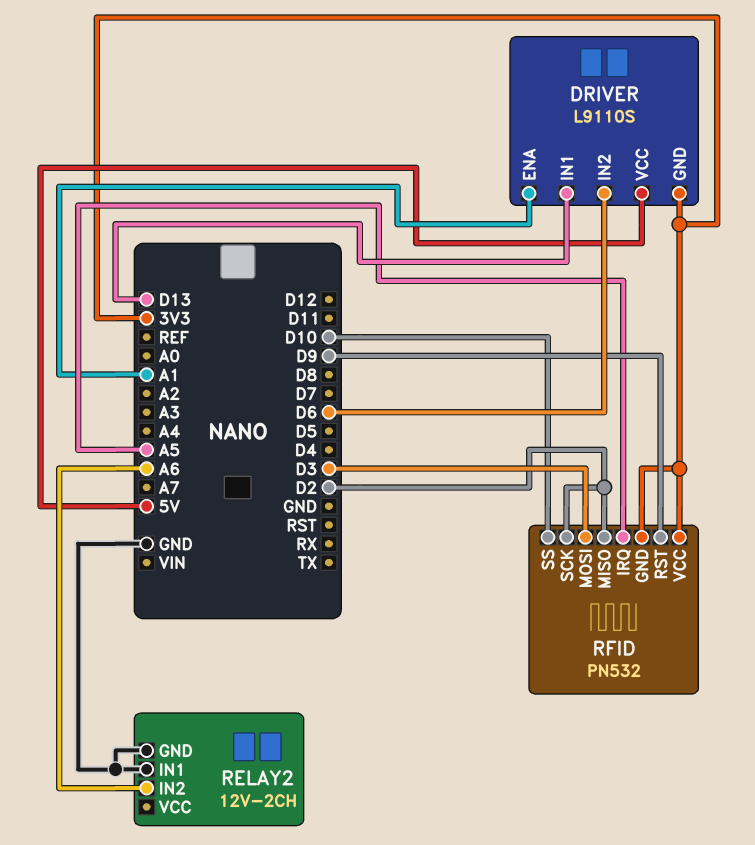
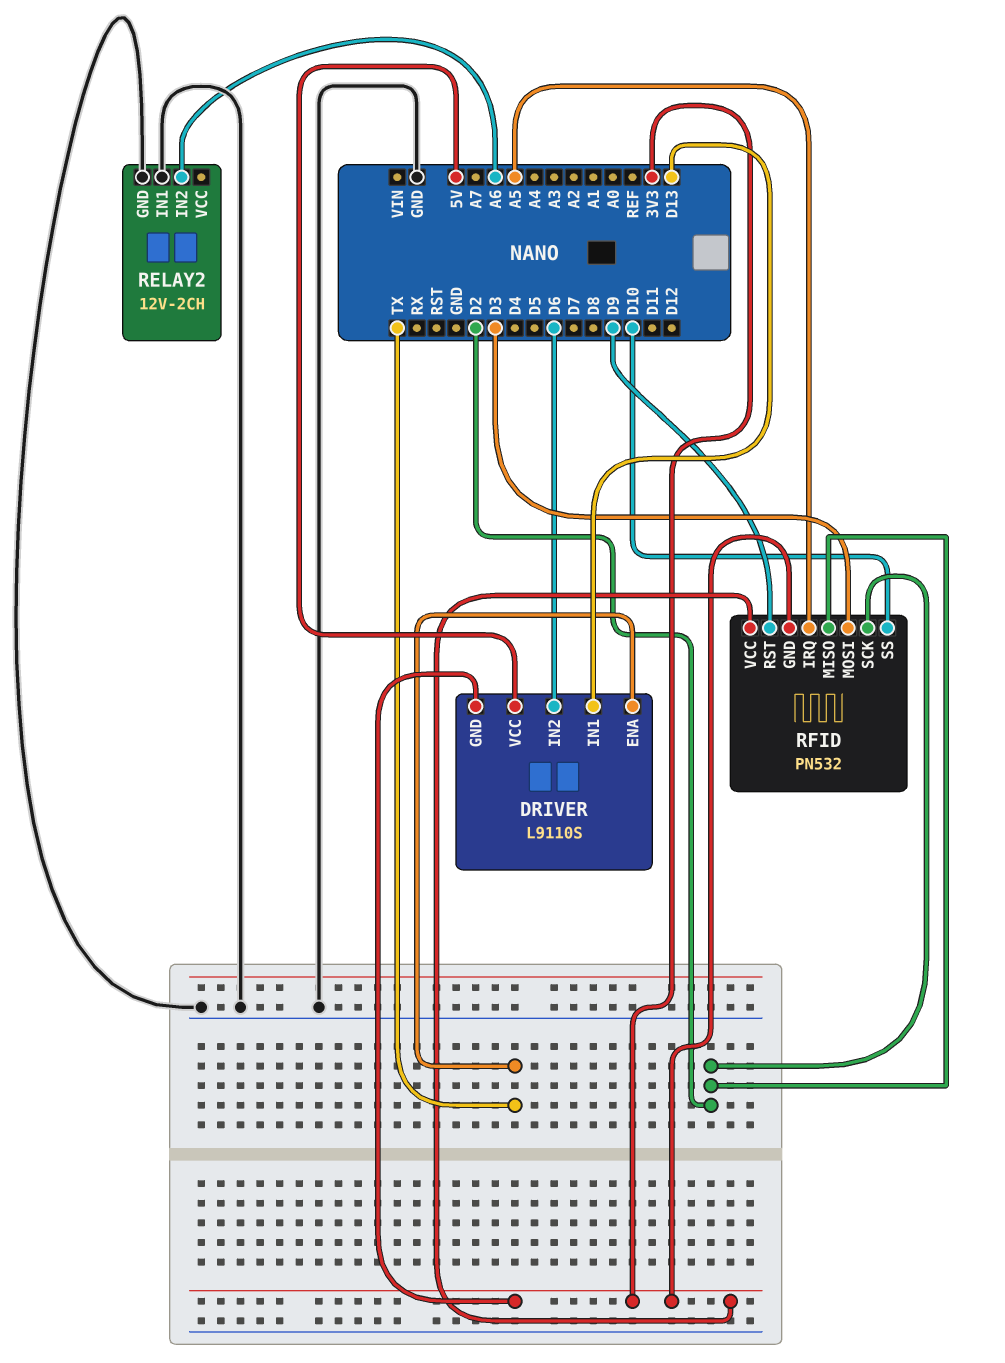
DRIVER pin ENA: A1 -> TX

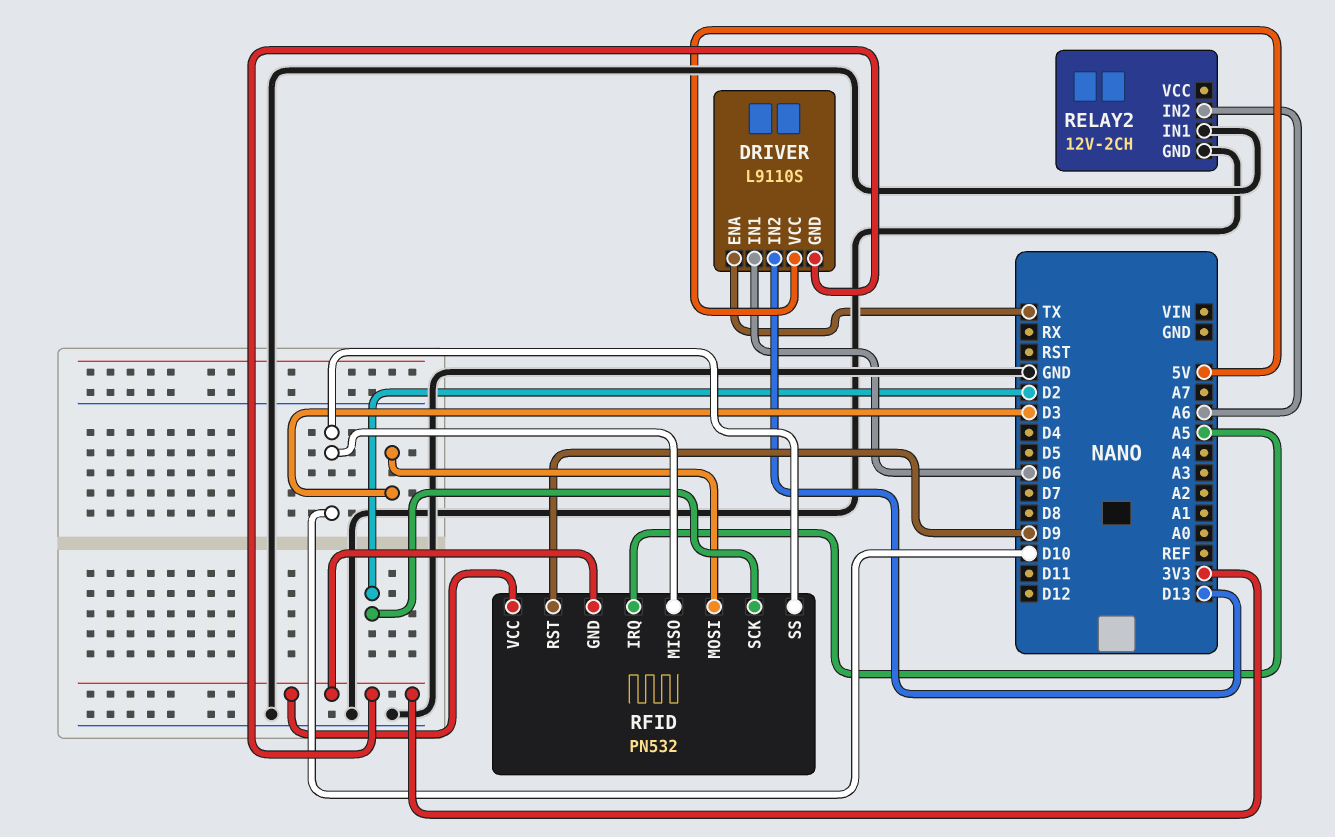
DRIVER pin IN1: D13 -> D6
DRIVER pin IN2: D6 -> D13
RFID pin MISO: D2 -> D10

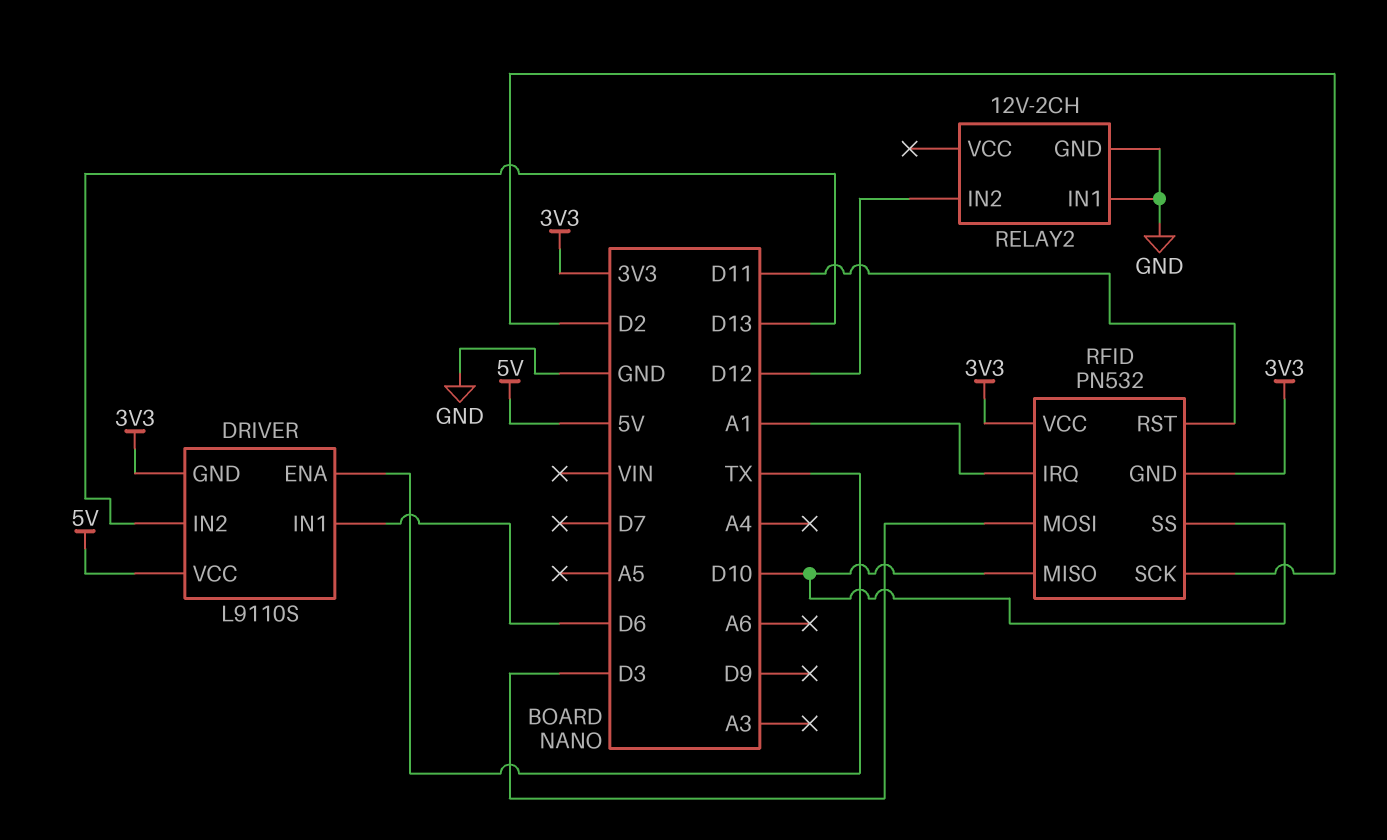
RELAY2 pin IN2: A6 -> D12
RFID pin IRQ: A5 -> A1
RFID pin RST: D9 -> D11

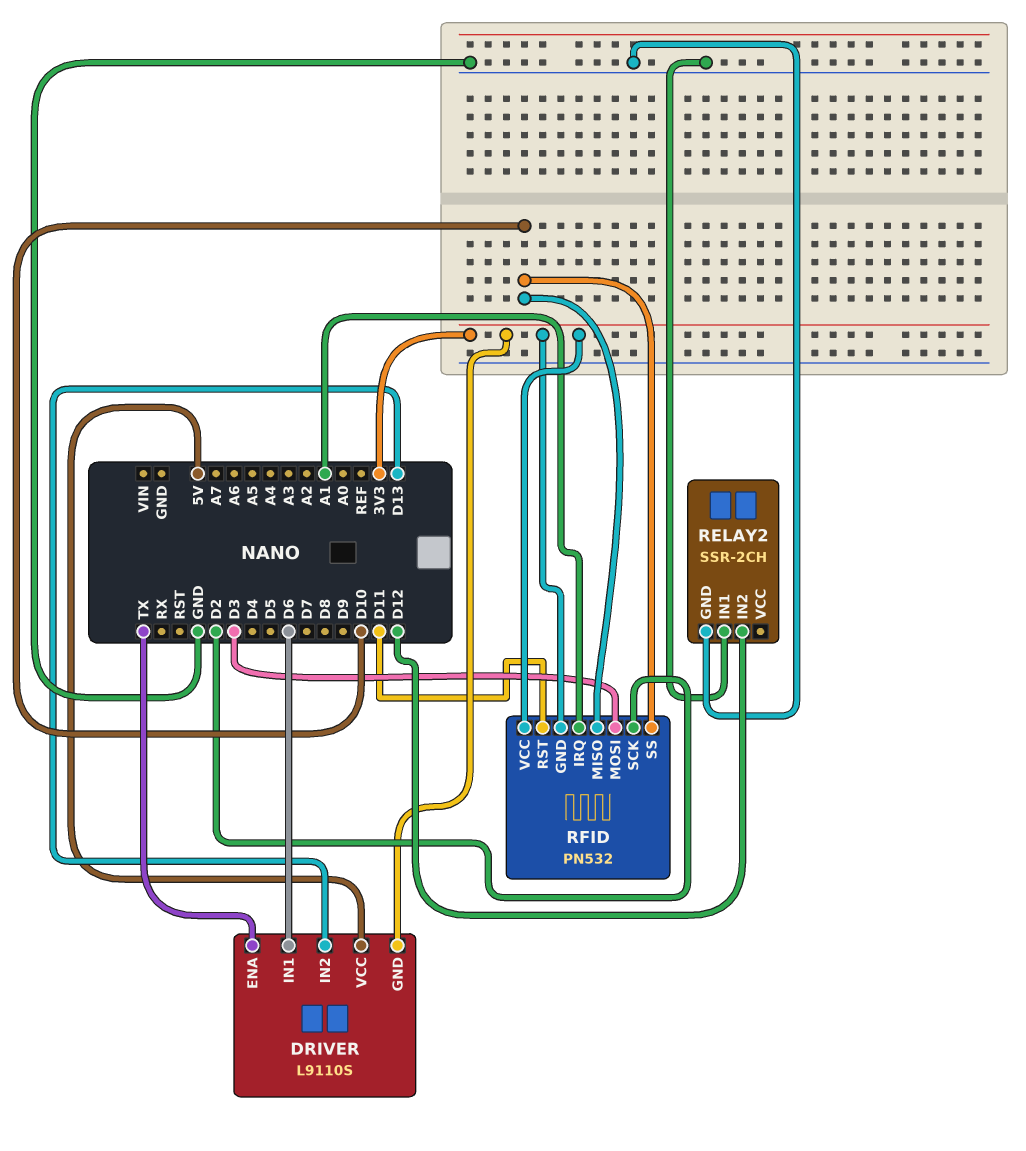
RELAY2: 12V-2CH -> SSR-2CH

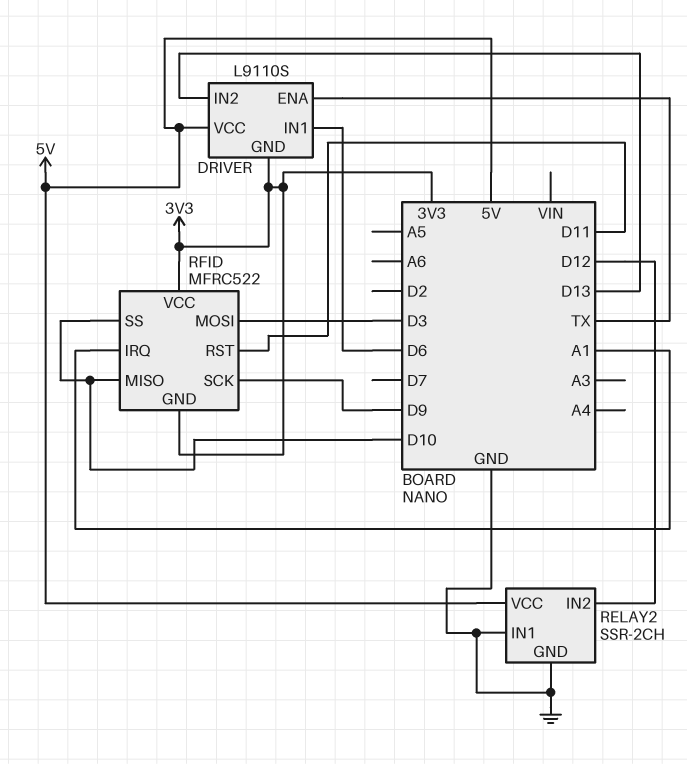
RELAY2 pin VCC: none -> 5V
RFID: PN532 -> MFRC522
RFID pin SCK: D2 -> D9

